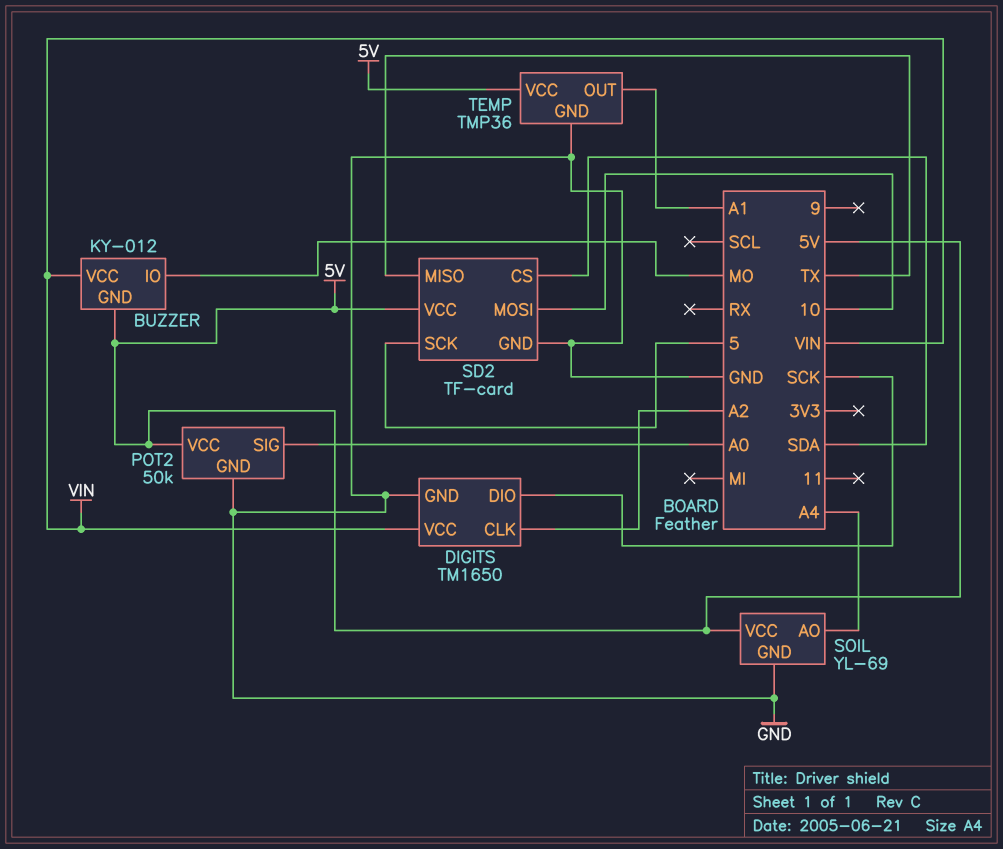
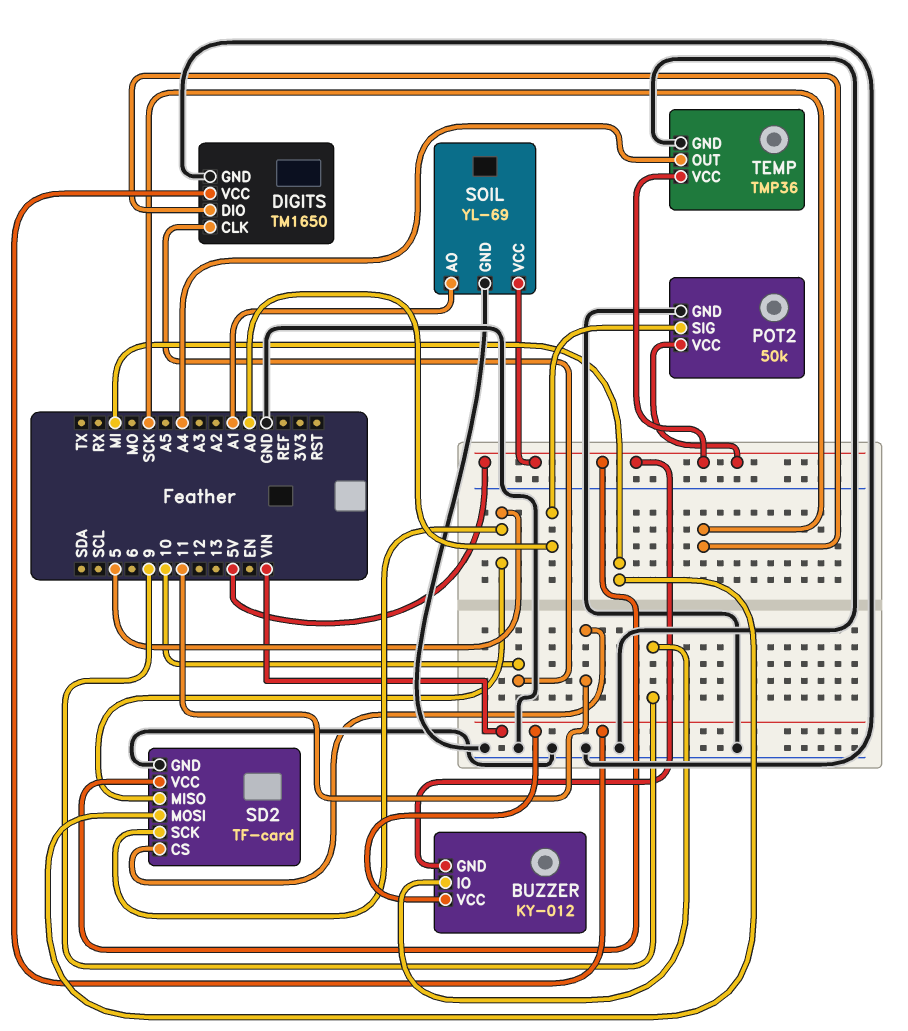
BUZZER pin IO: MO -> 9
DIGITS pin CLK: A2 -> 10
SD2 pin CS: SDA -> 11
SD2 pin MISO: TX -> 5
SD2 pin MOSI: 10 -> MI
SOIL pin AO: A4 -> A1
TEMP pin OUT: A1 -> A4

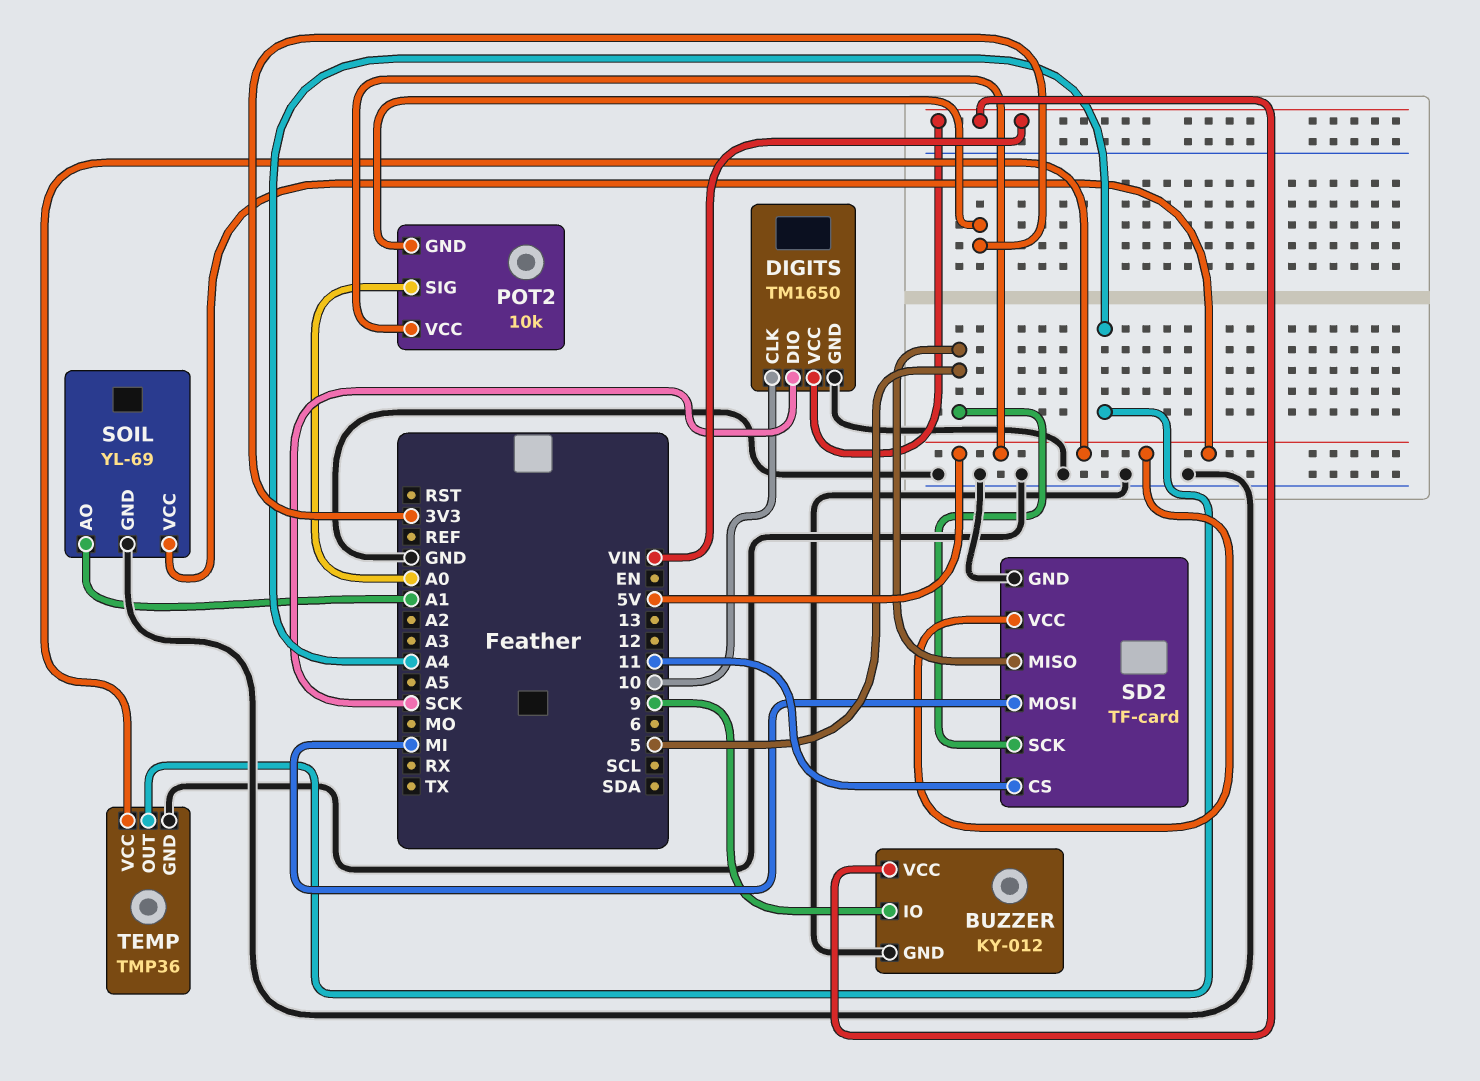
BUZZER pin GND: 5V -> GND
POT2: 50k -> 10k
POT2 pin GND: GND -> 3V3

